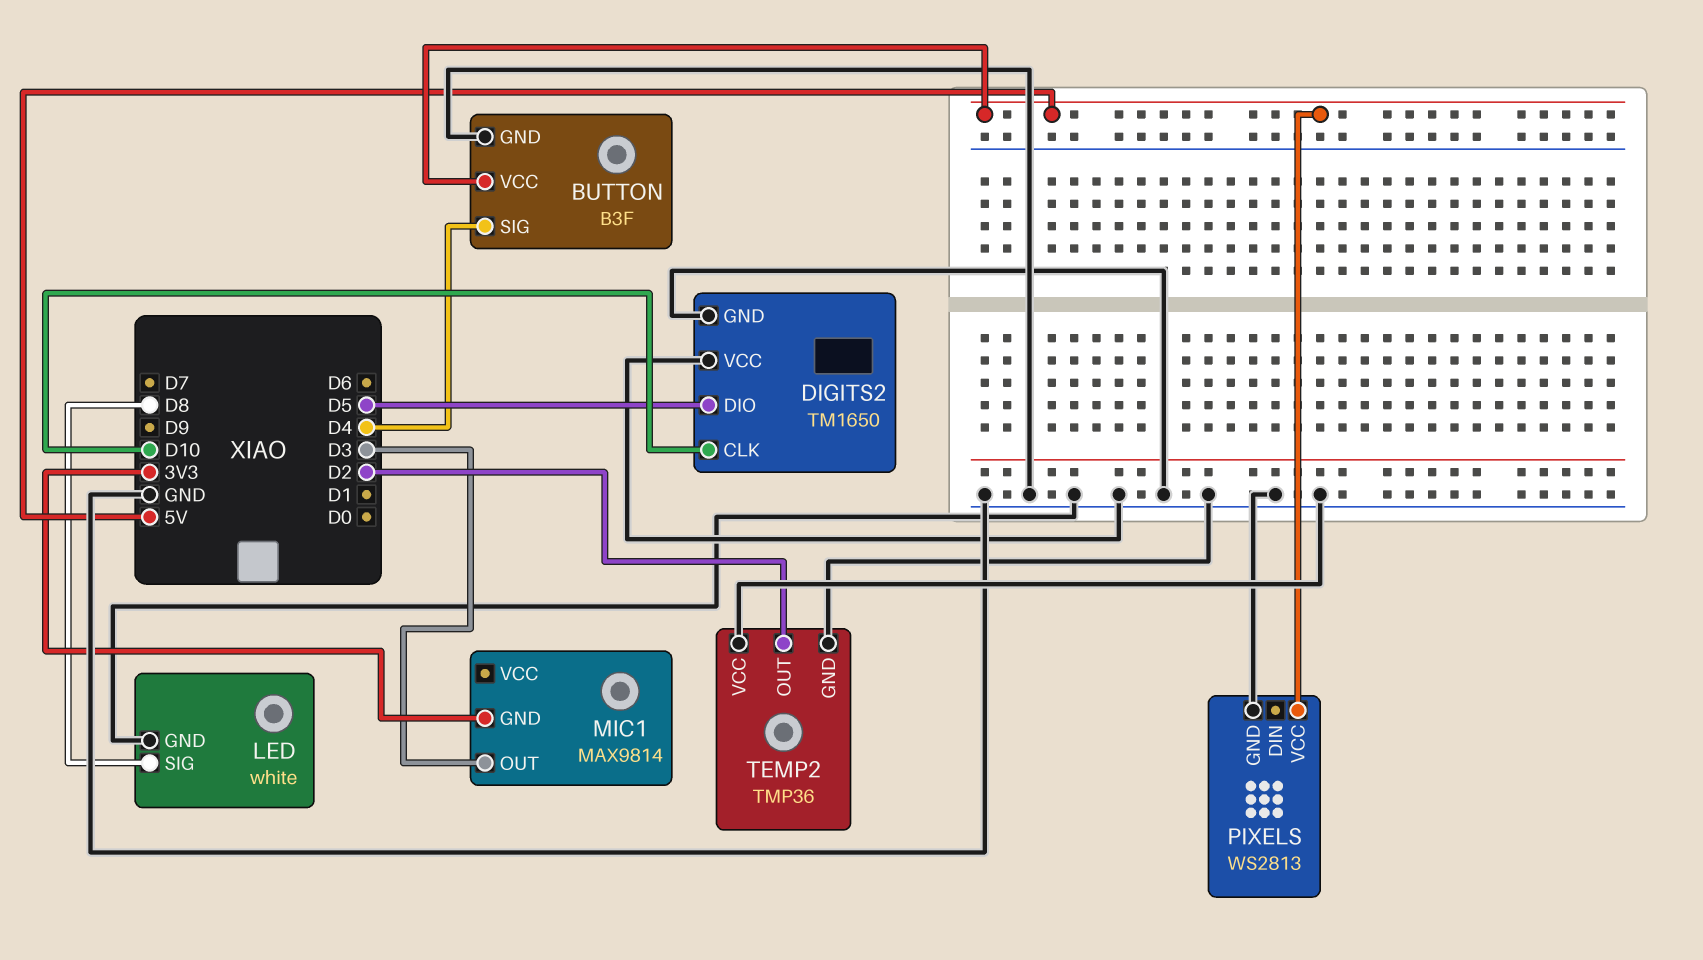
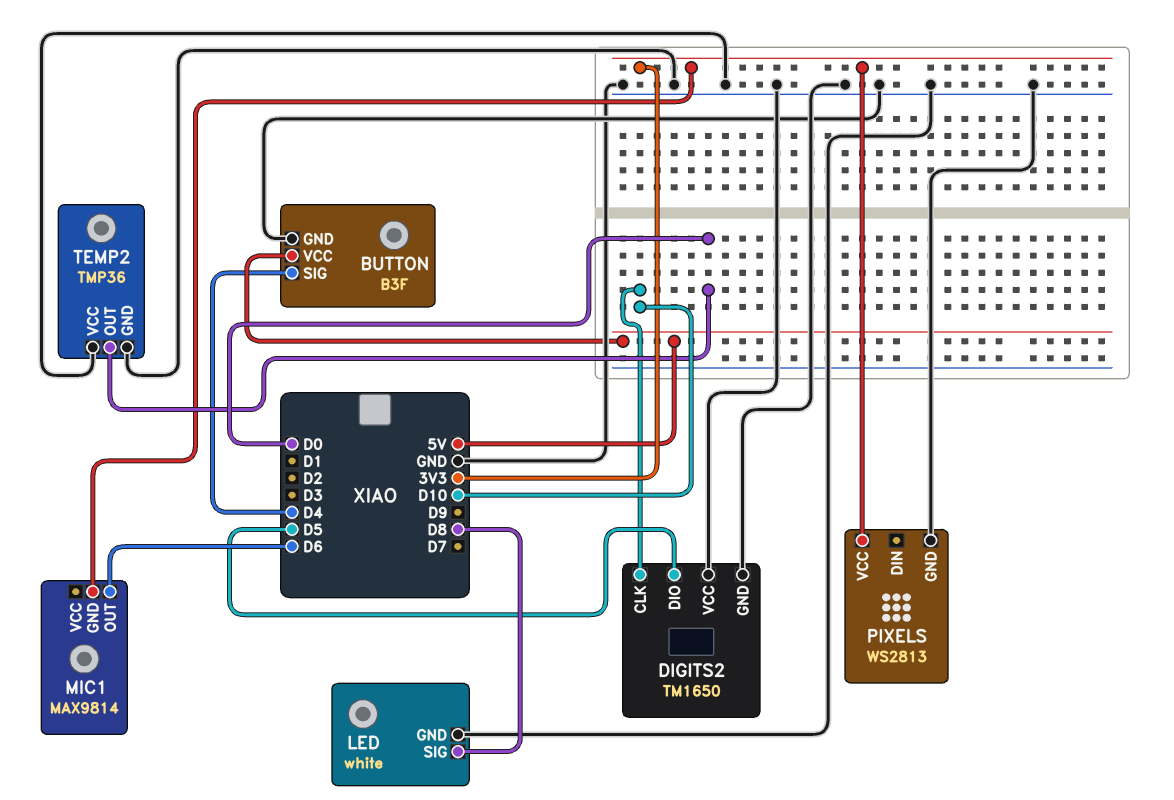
MIC1 pin OUT: D3 -> D6
PIXELS pin VCC: 5V -> 3V3
TEMP2 pin OUT: D2 -> D0

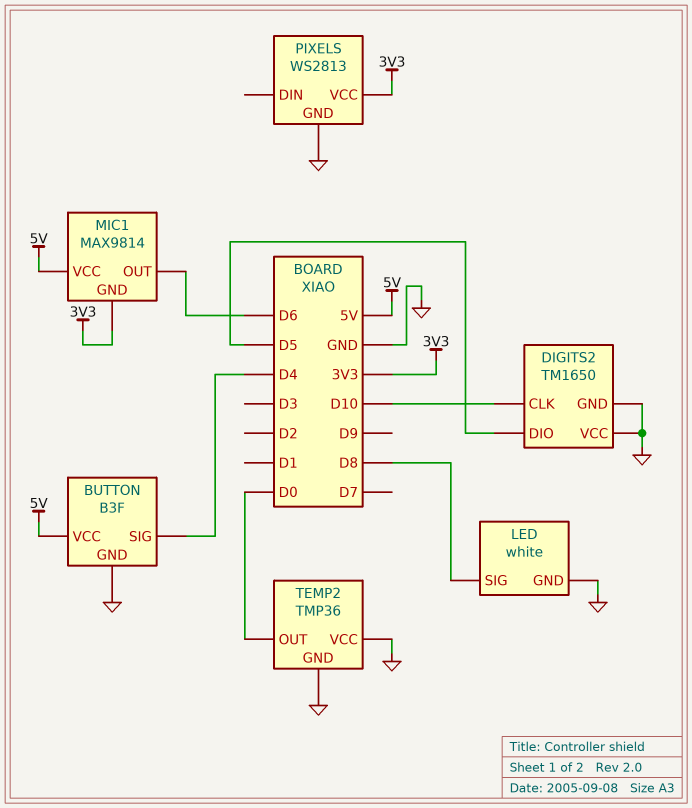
MIC1 pin VCC: none -> 5V

